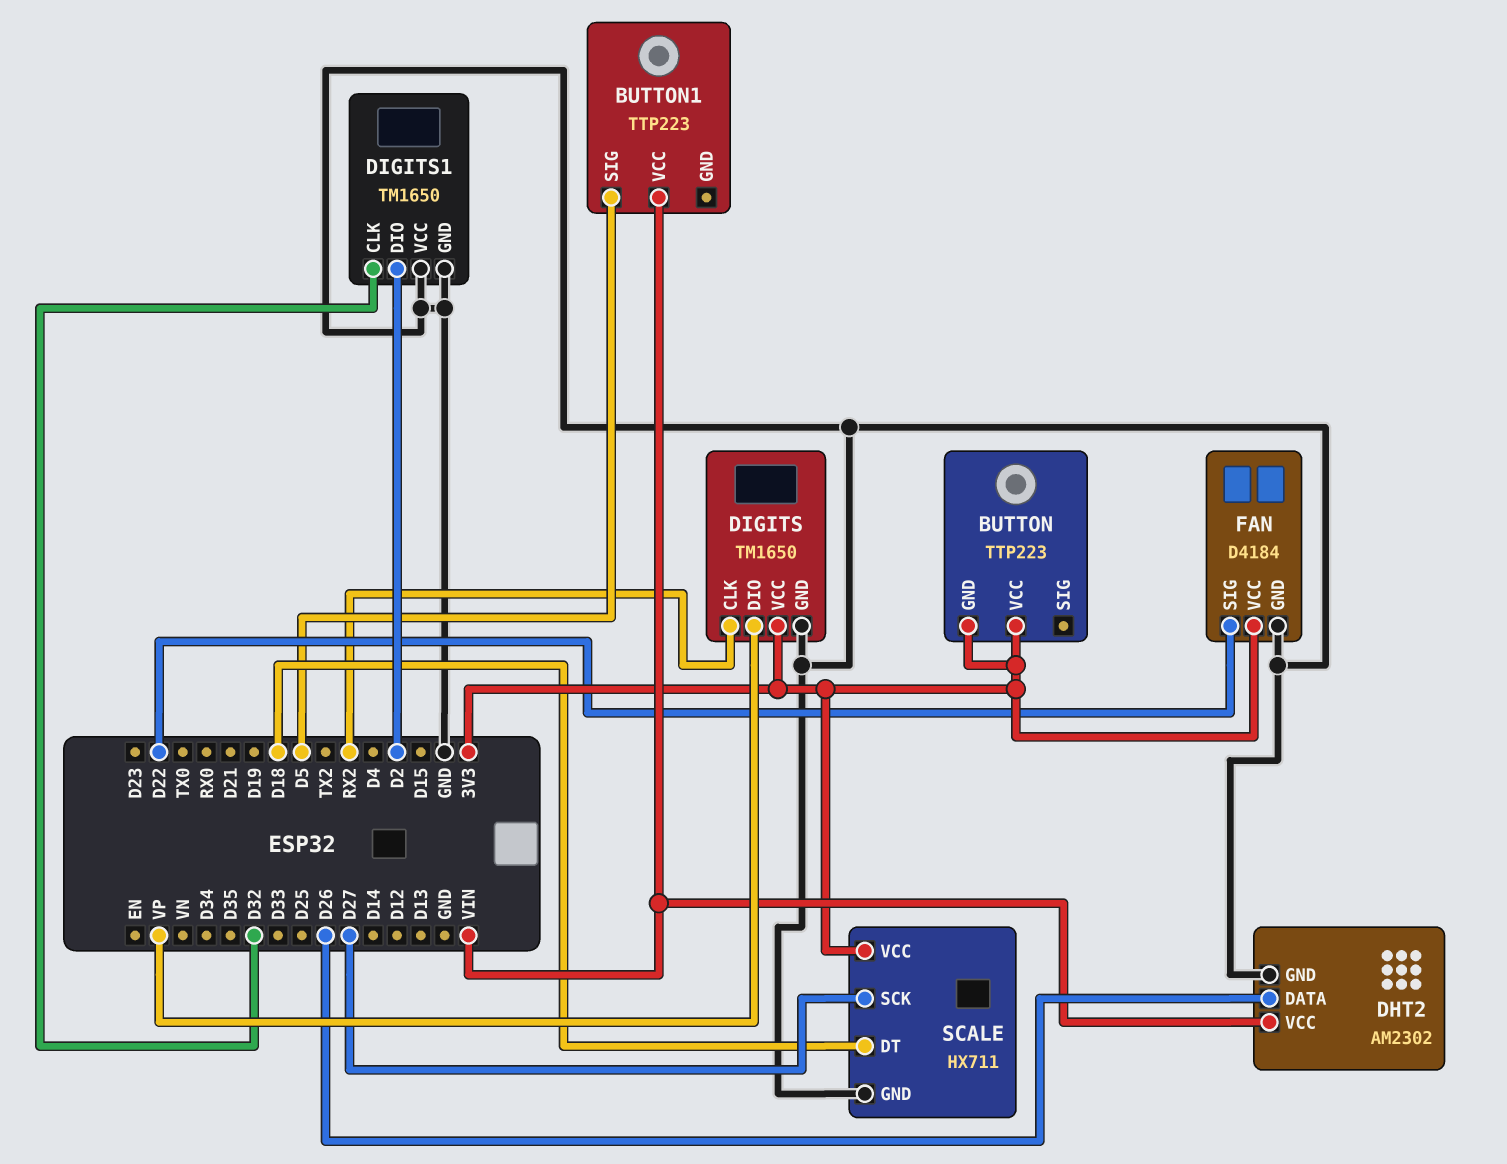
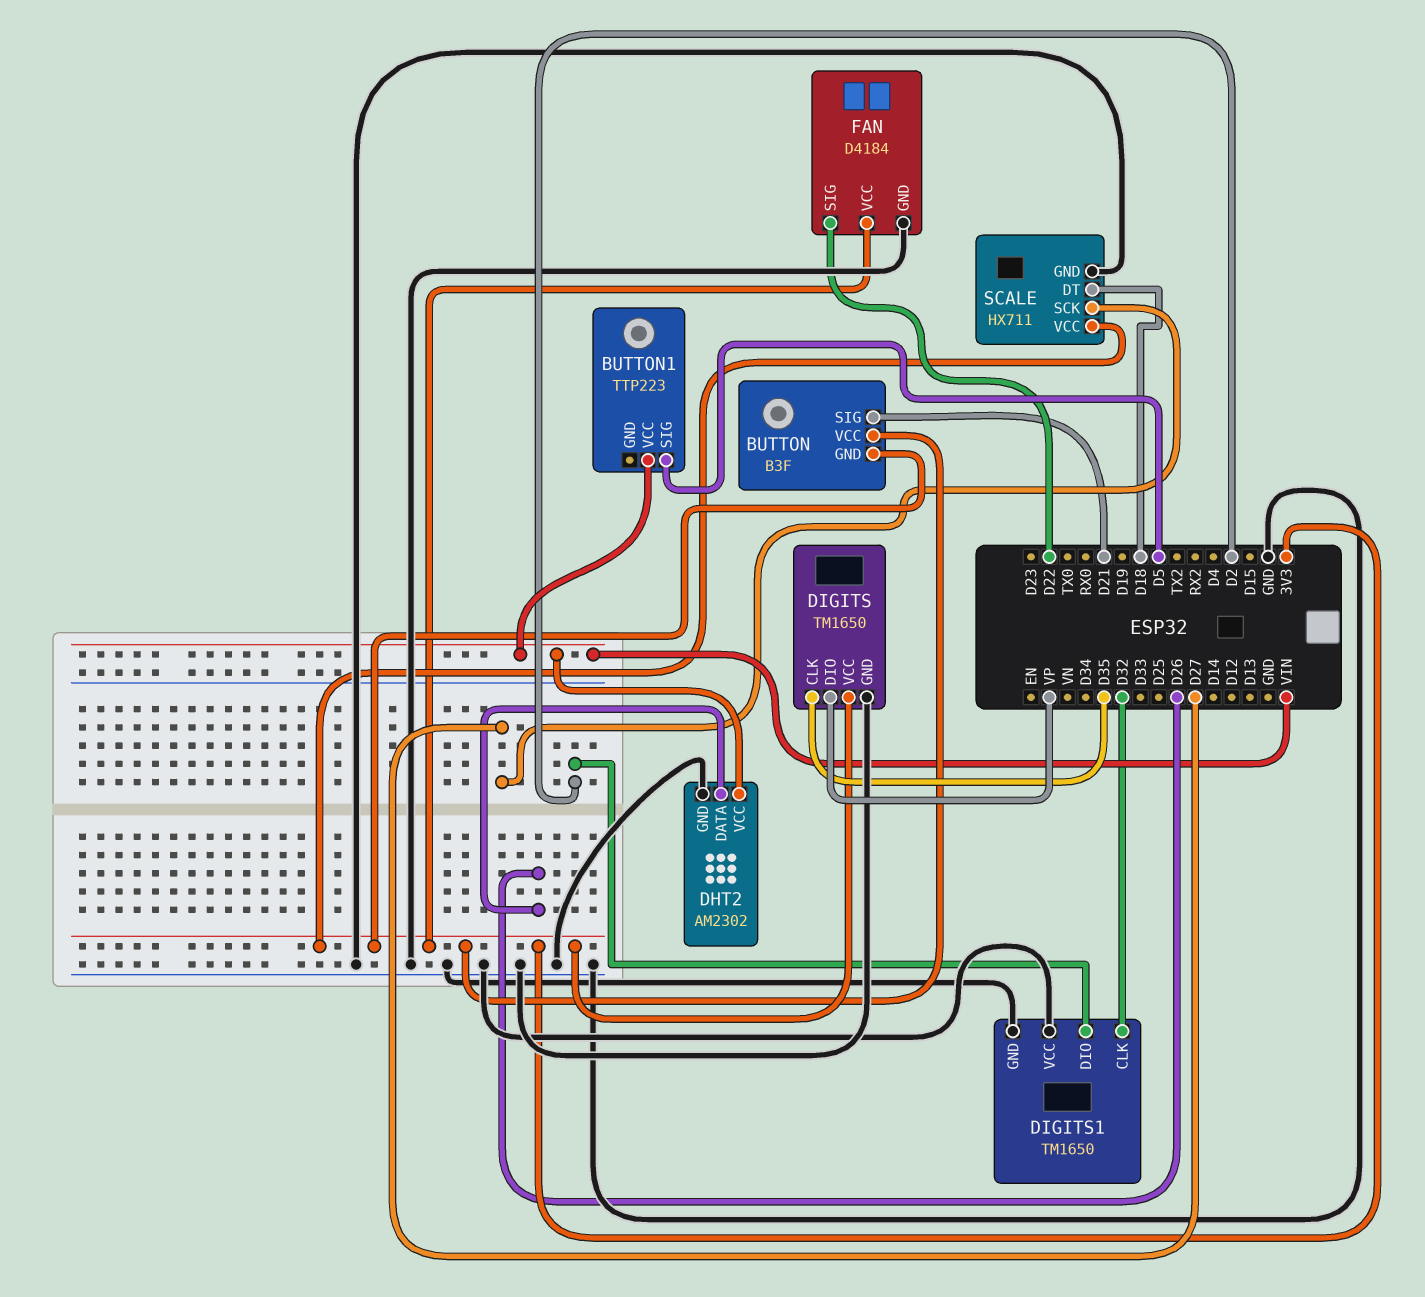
BUTTON: TTP223 -> B3F
BUTTON pin SIG: none -> D21
DIGITS pin CLK: RX2 -> D35

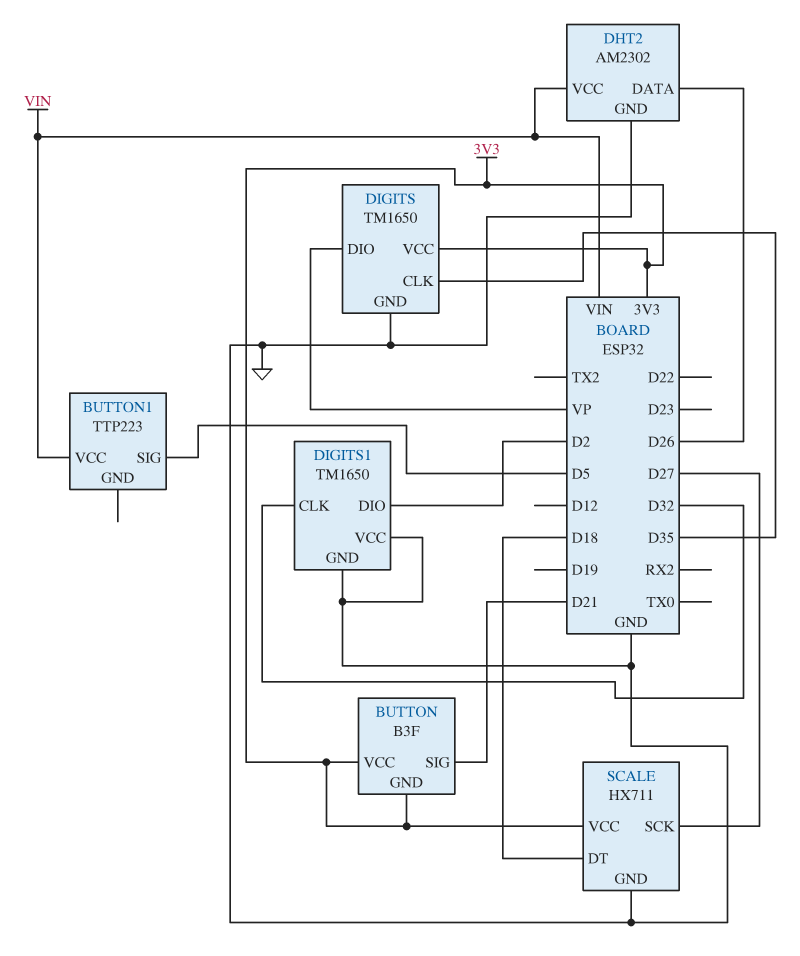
FAN: D4184 -> none
FAN pin GND: GND -> none
FAN pin SIG: D22 -> none
FAN pin VCC: 3V3 -> none

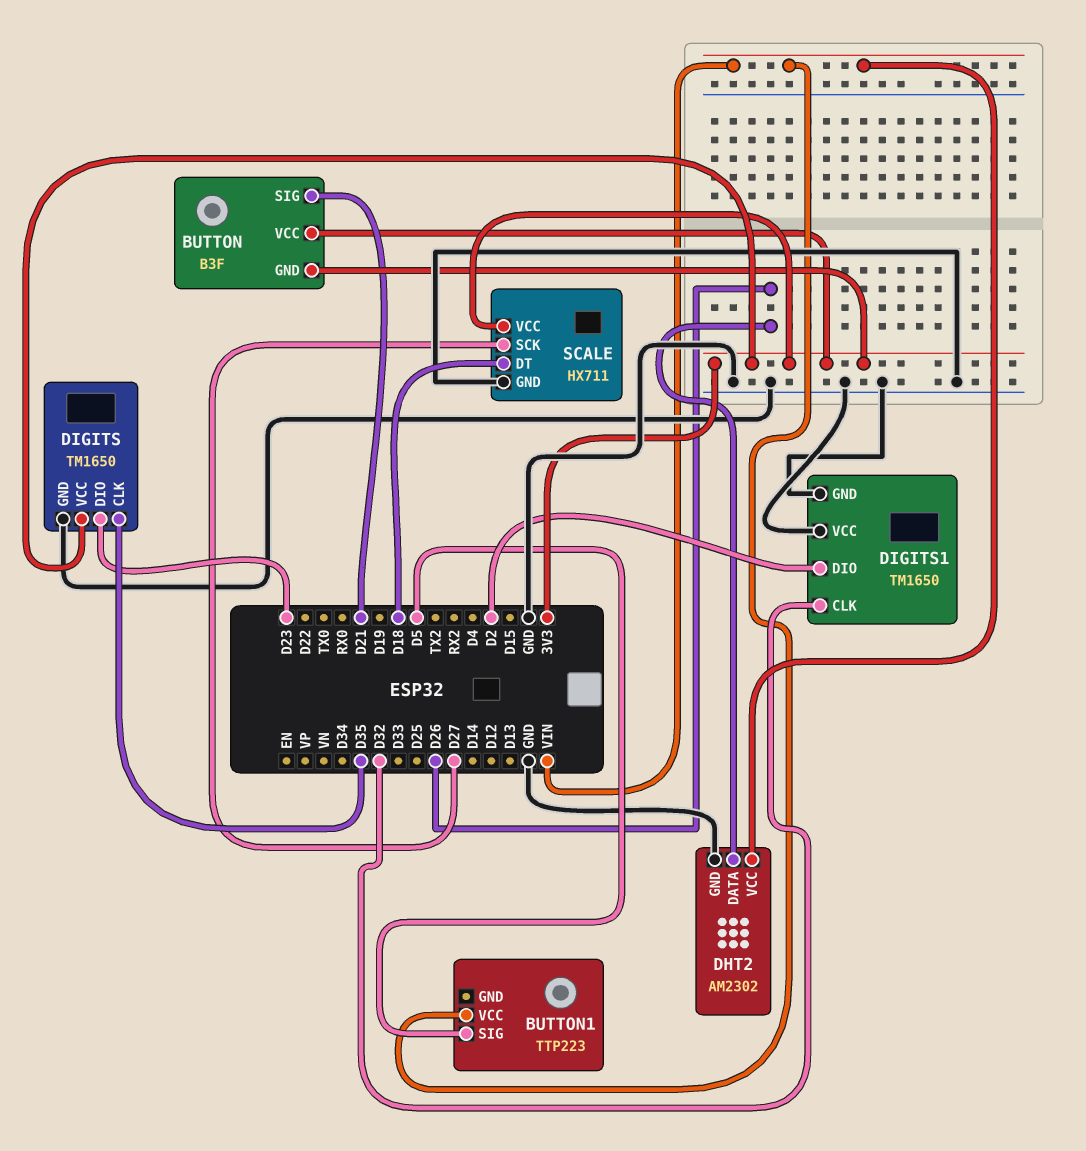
DIGITS pin DIO: VP -> D23

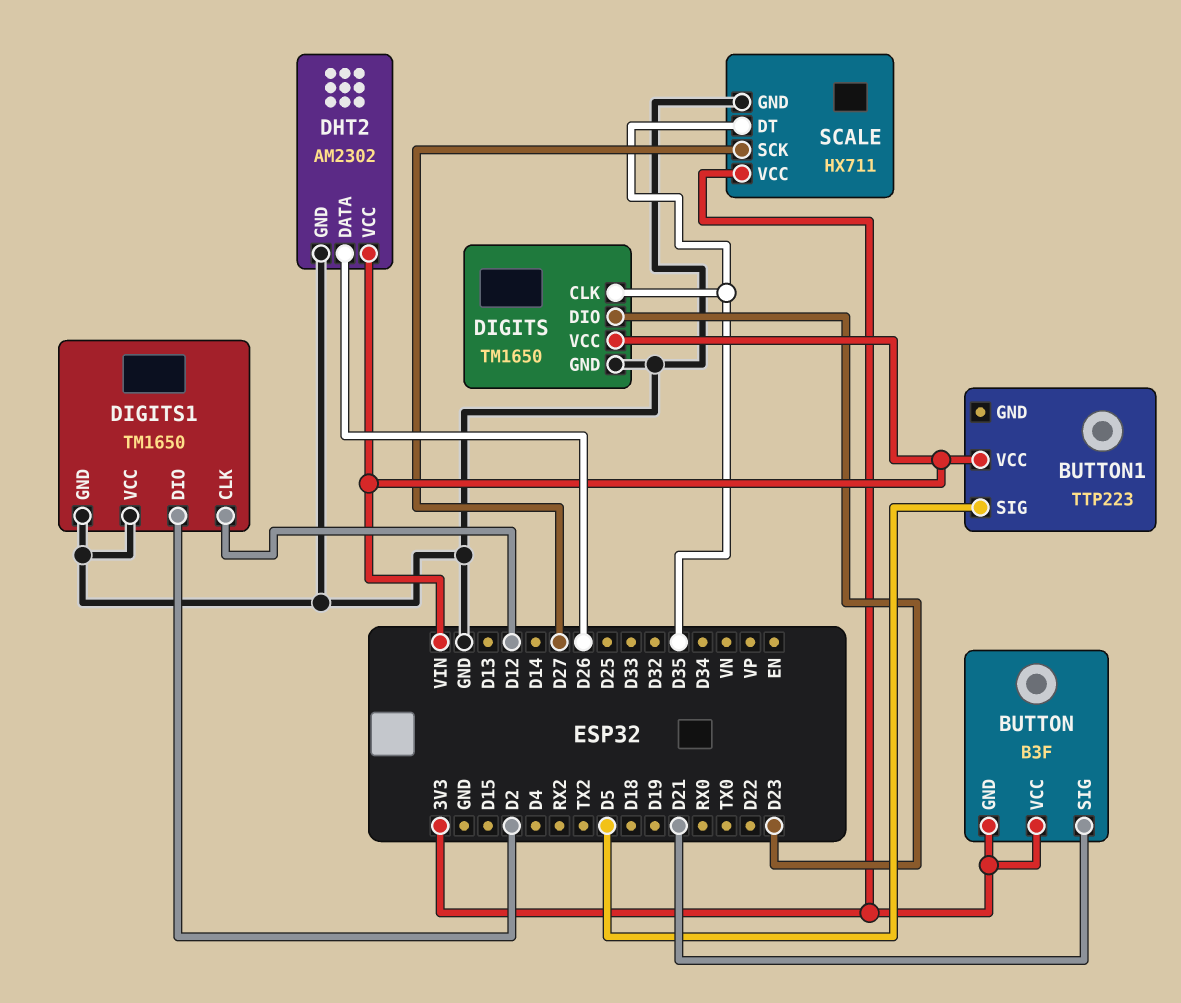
DIGITS pin VCC: 3V3 -> VIN
DIGITS1 pin CLK: D32 -> D12
SCALE pin DT: D18 -> D35

